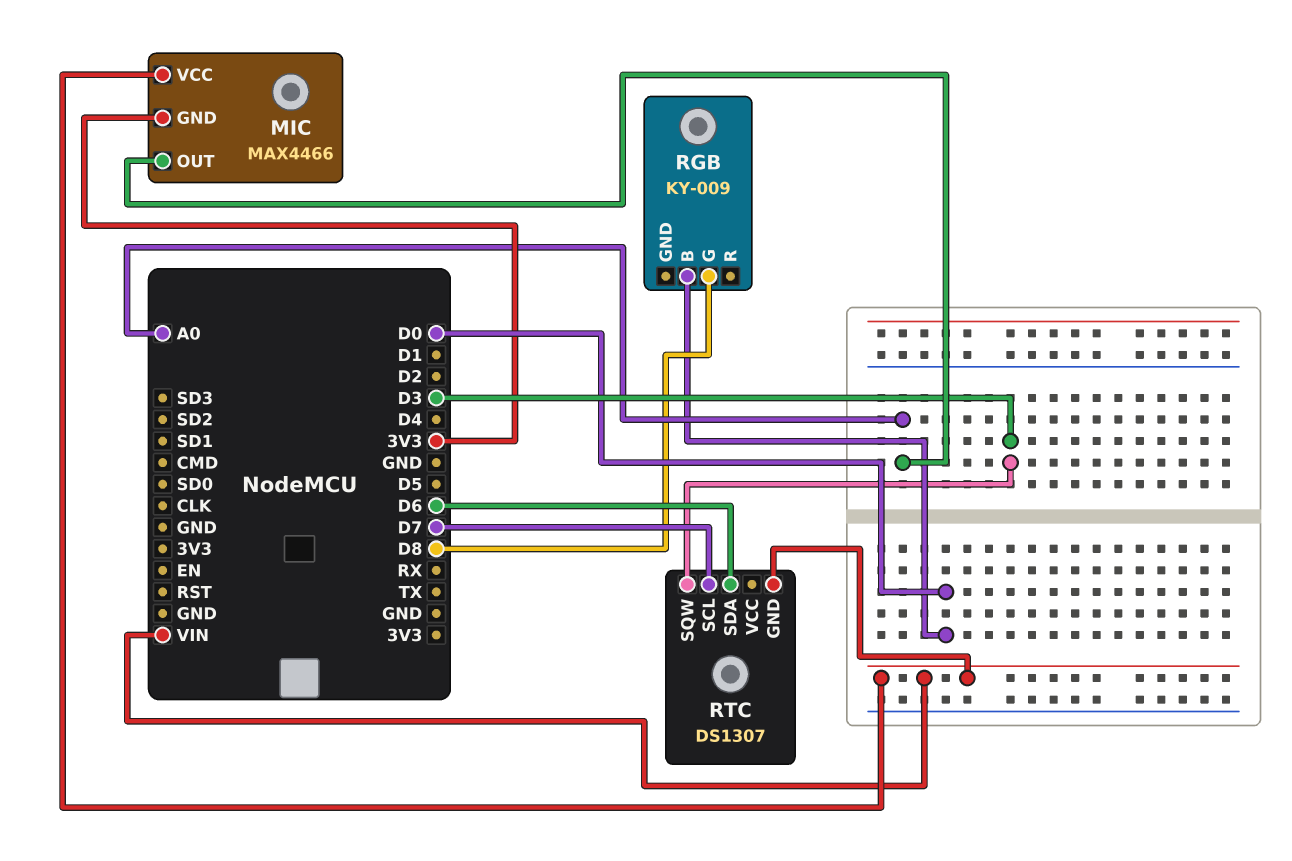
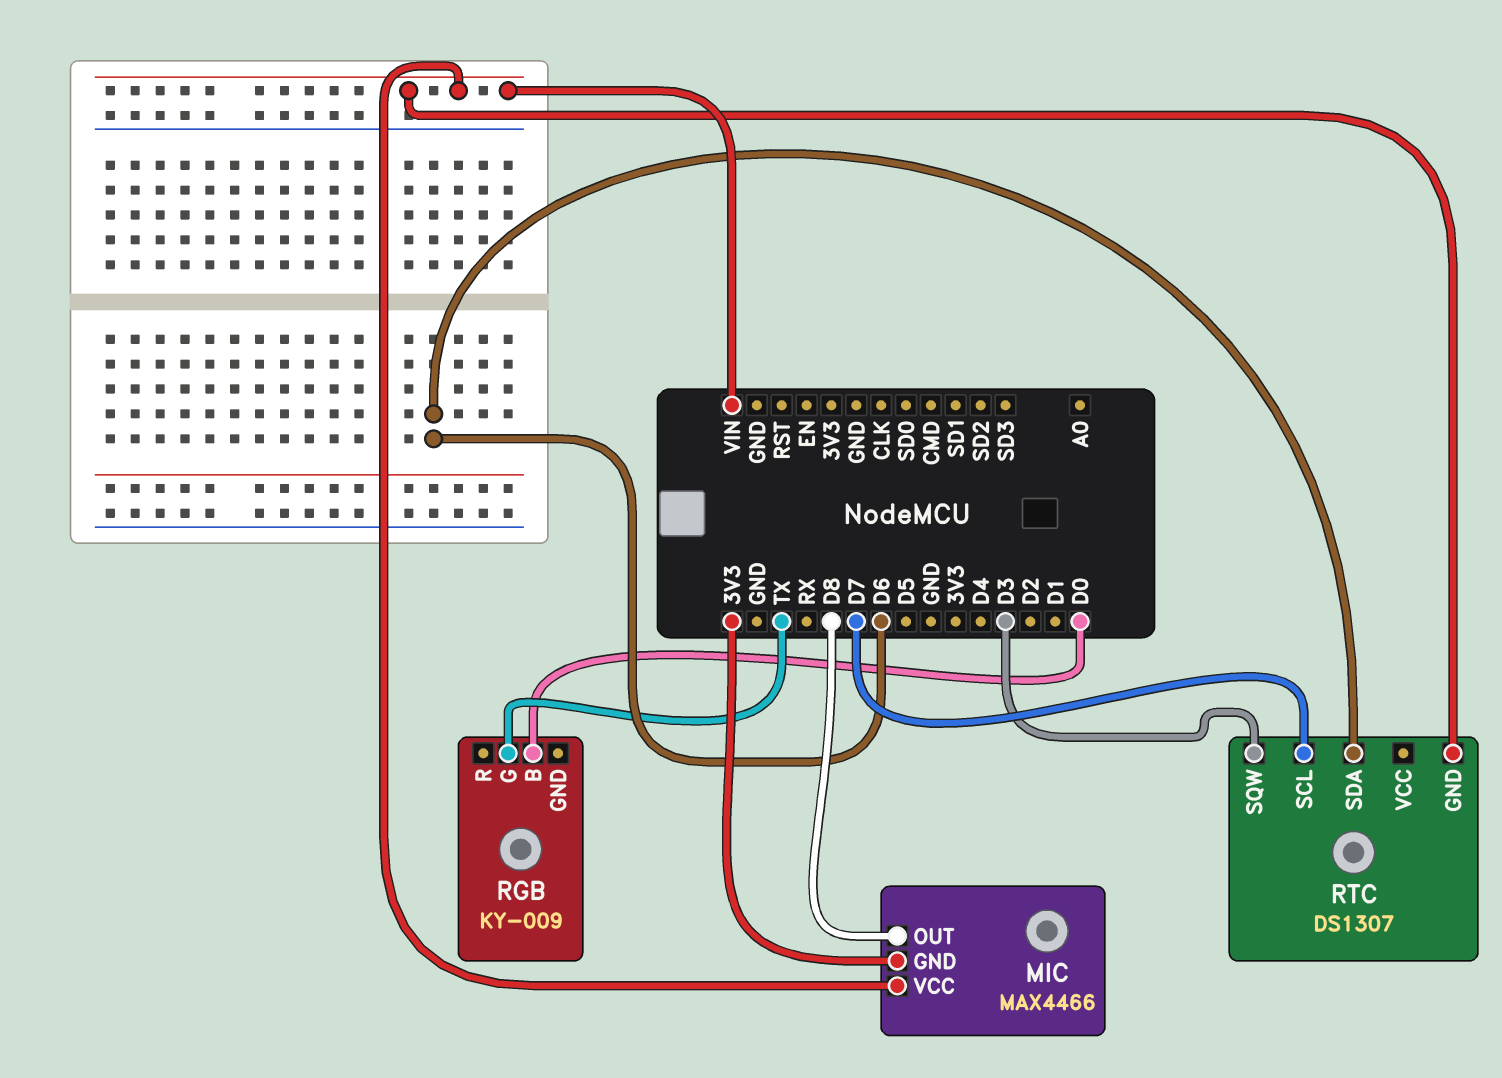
MIC pin OUT: A0 -> D8
RGB pin G: D8 -> TX

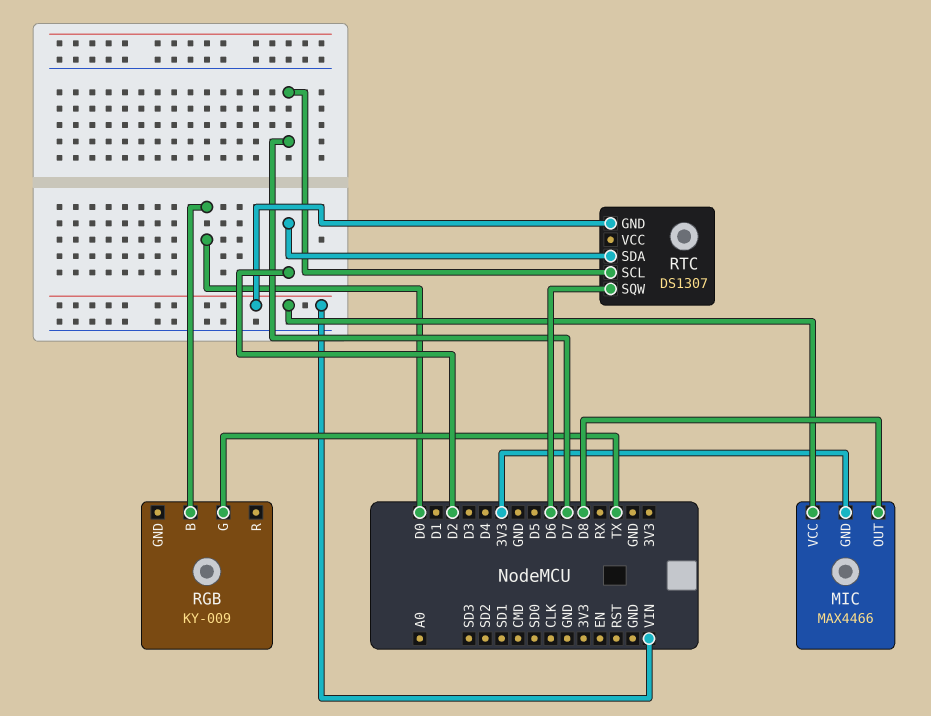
RTC pin SDA: D6 -> D2
RTC pin SQW: D3 -> D6

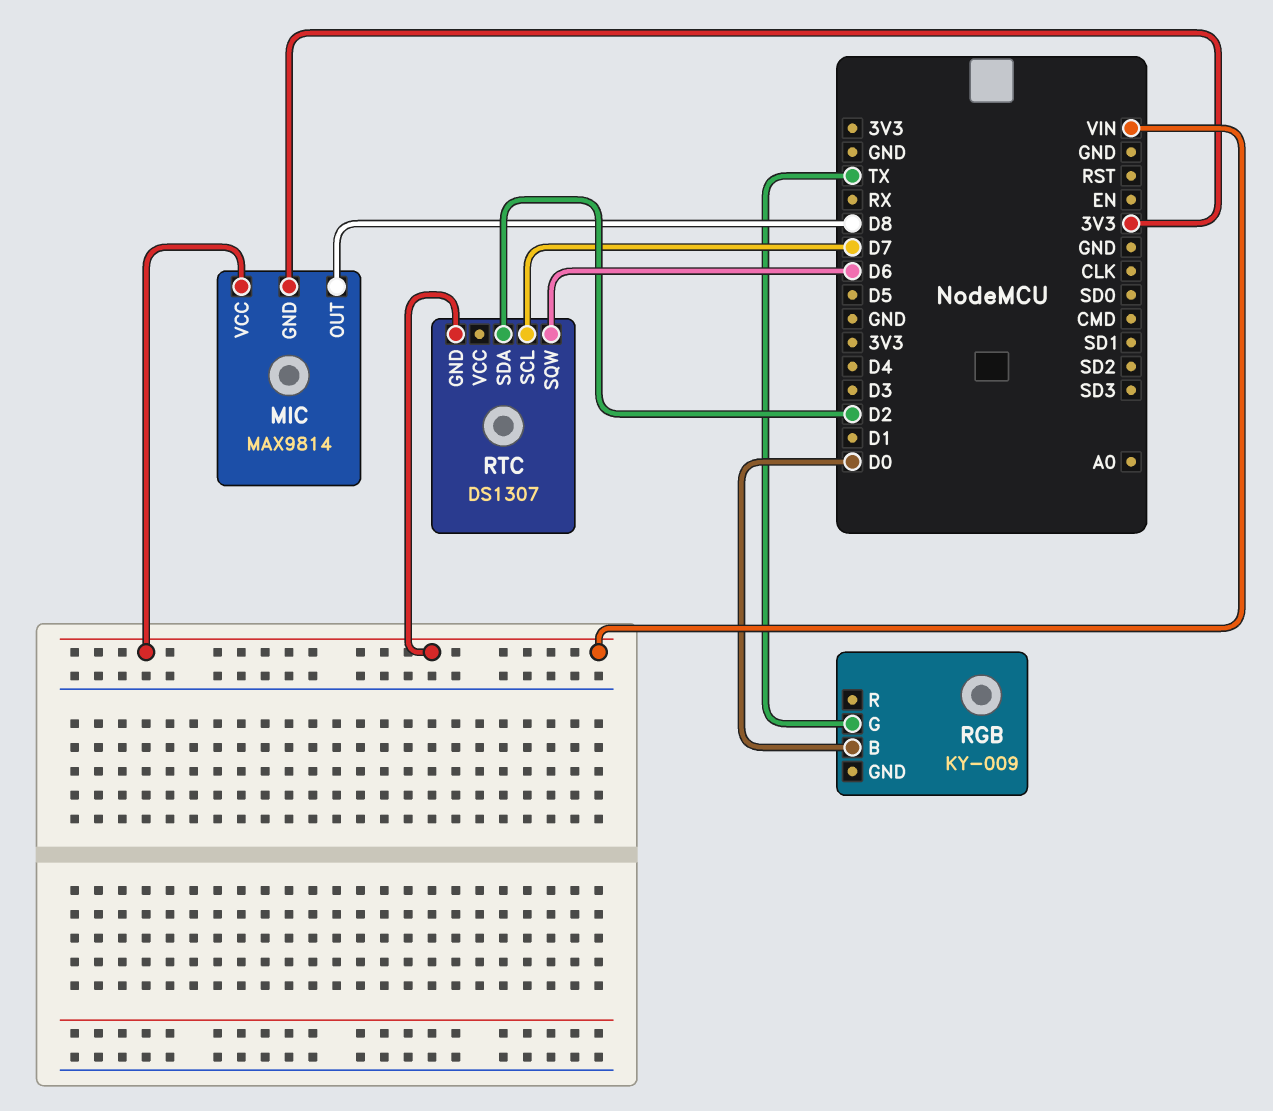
MIC: MAX4466 -> MAX9814

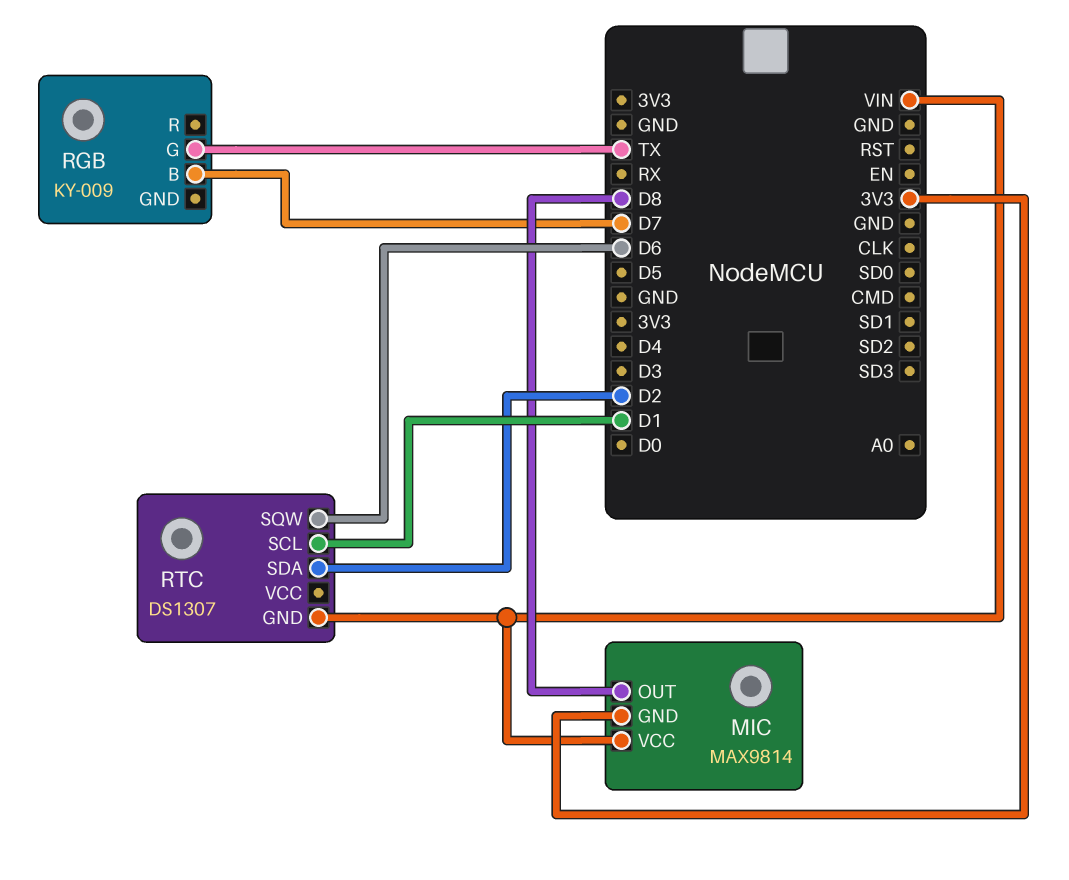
RGB pin B: D0 -> D7
RTC pin SCL: D7 -> D1

